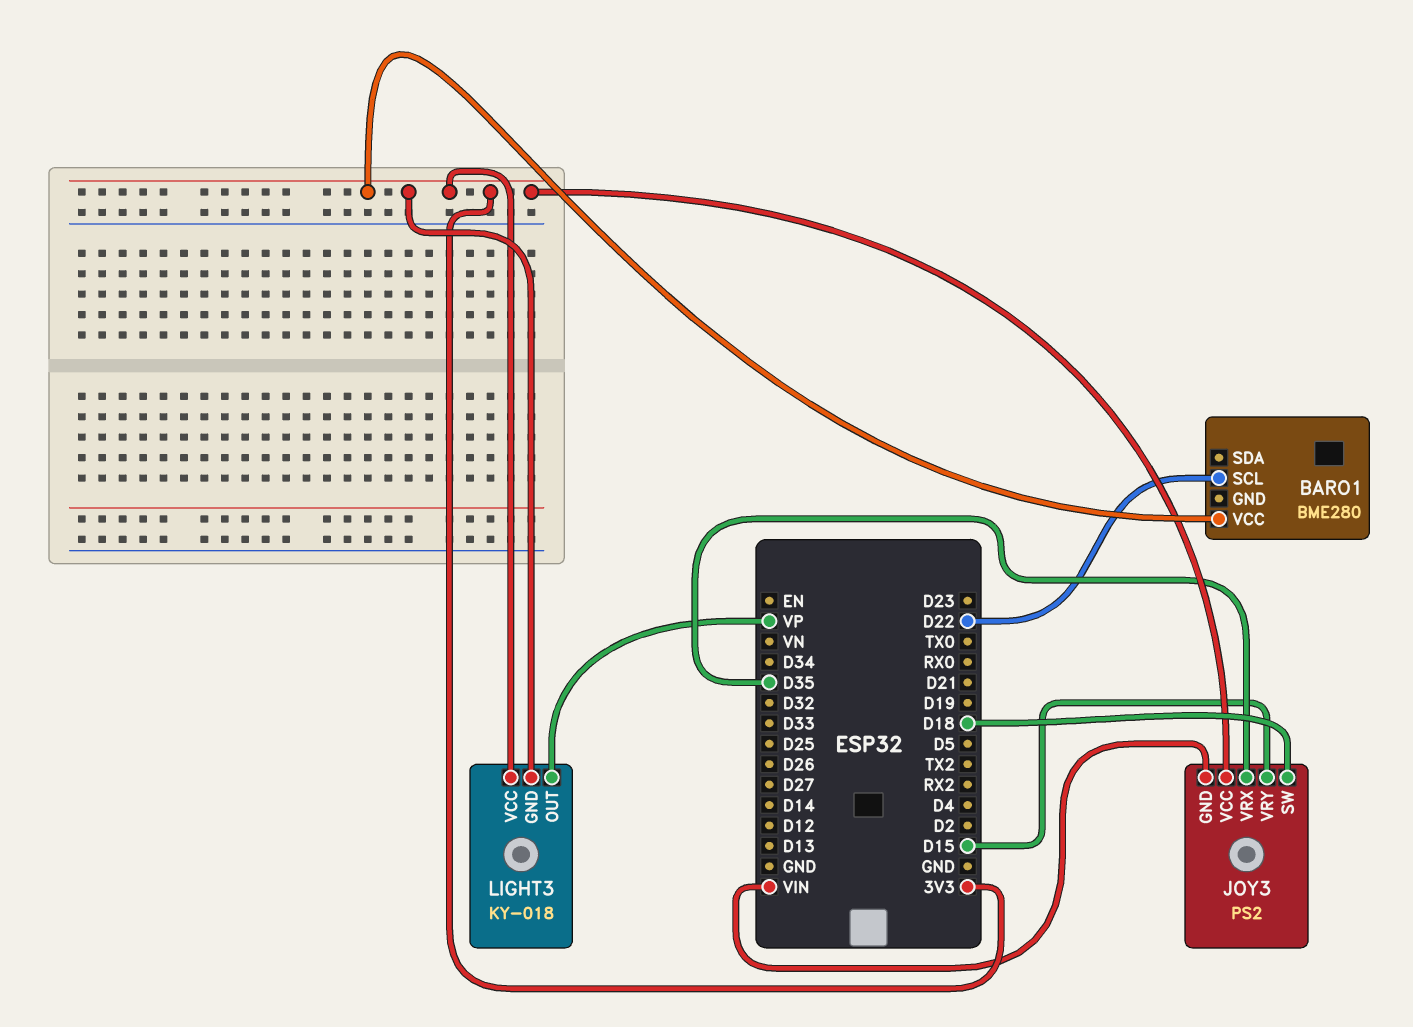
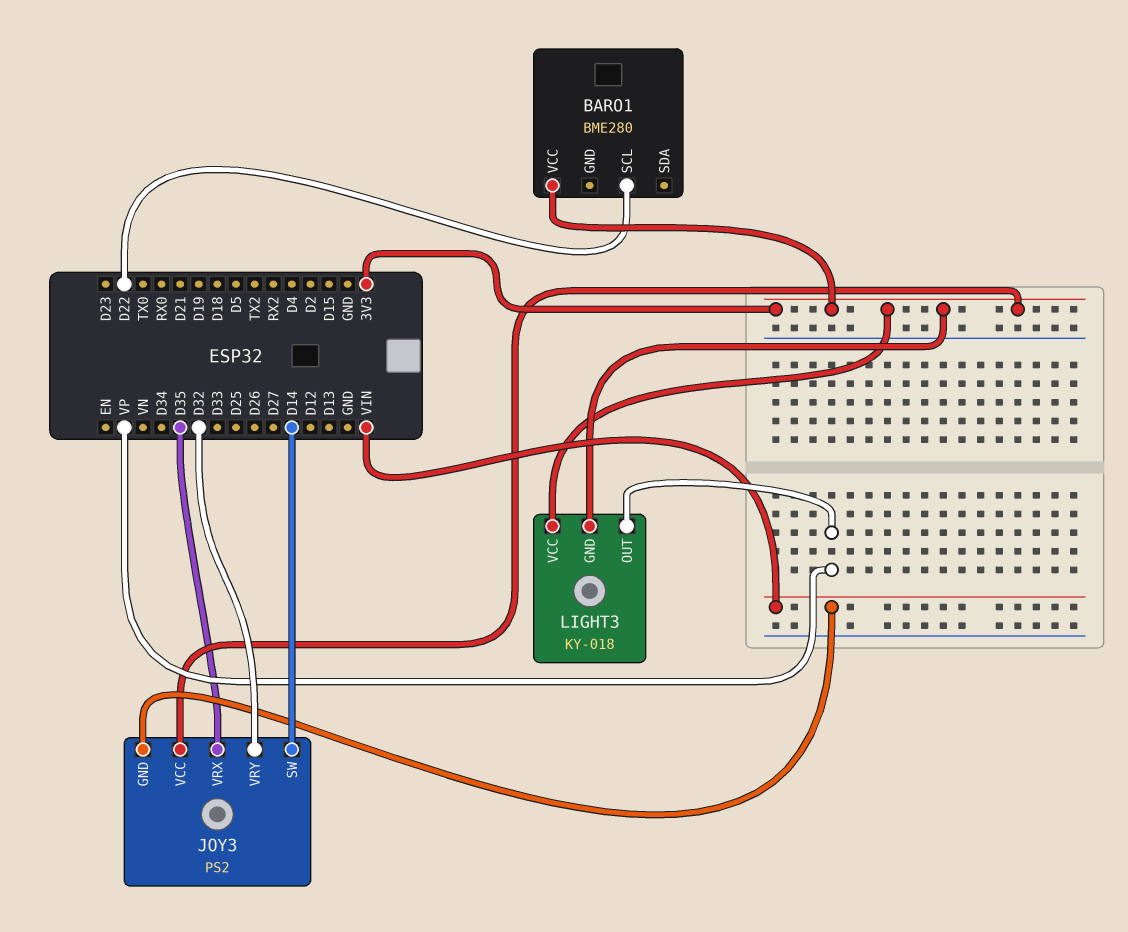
JOY3 pin SW: D18 -> D14
JOY3 pin VRY: D15 -> D32

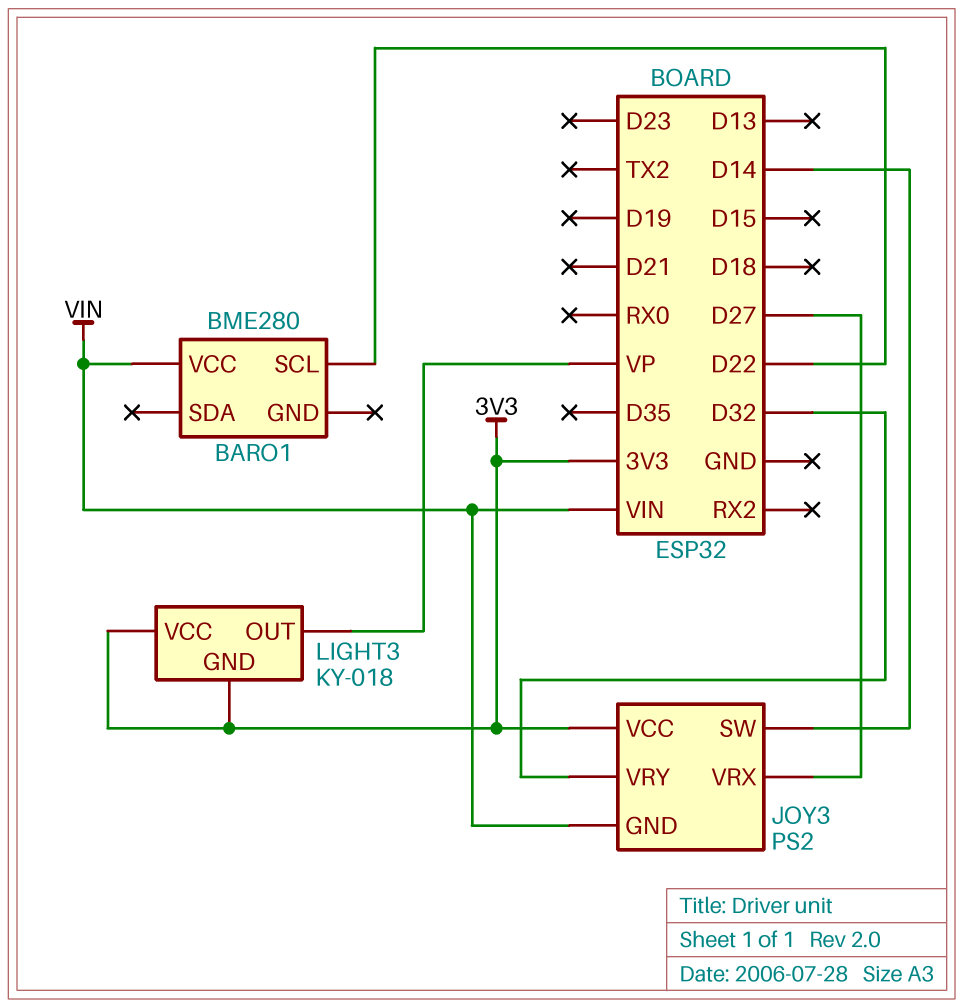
BARO1 pin VCC: 3V3 -> VIN
JOY3 pin VRX: D35 -> D27

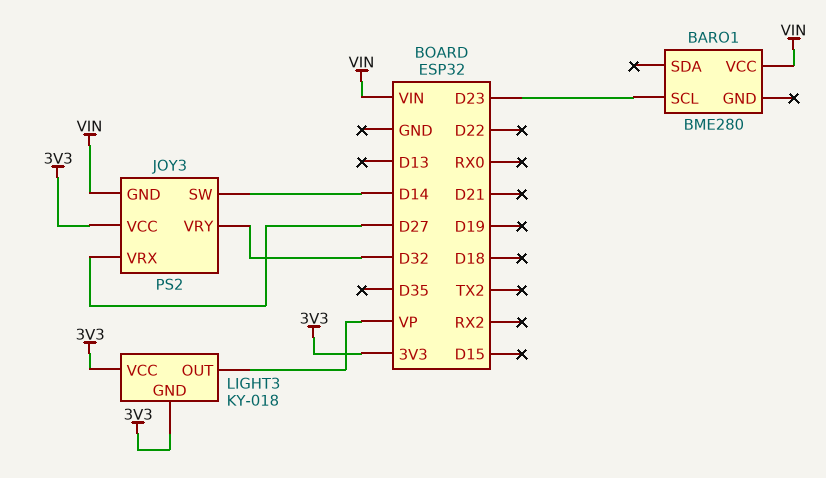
BARO1 pin SCL: D22 -> D23

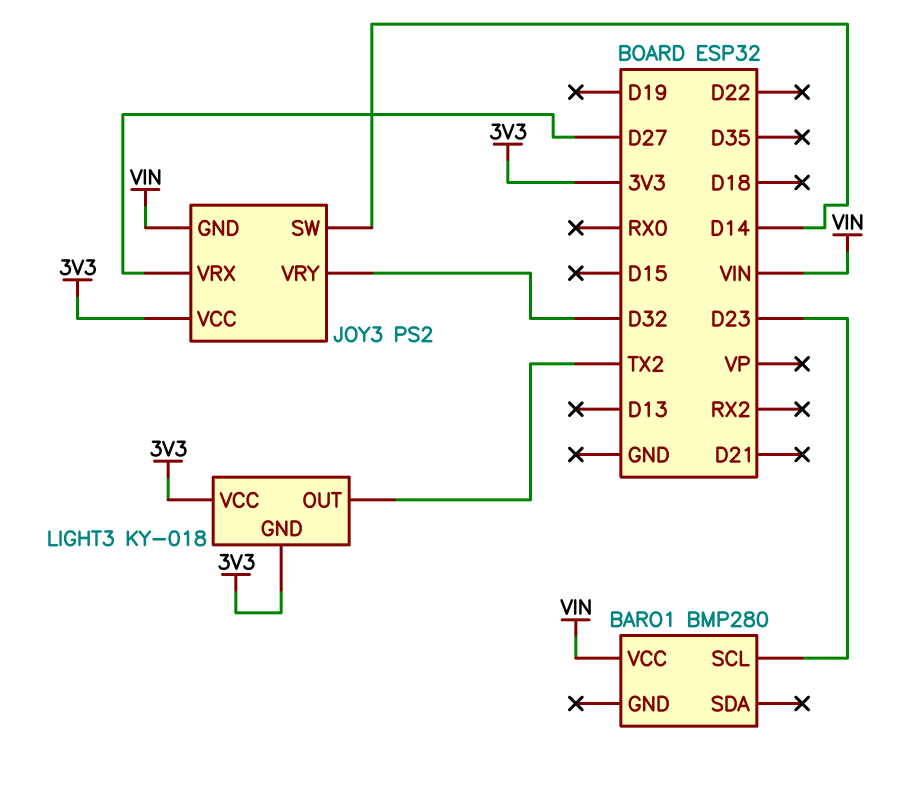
BARO1: BME280 -> BMP280
LIGHT3 pin OUT: VP -> TX2

